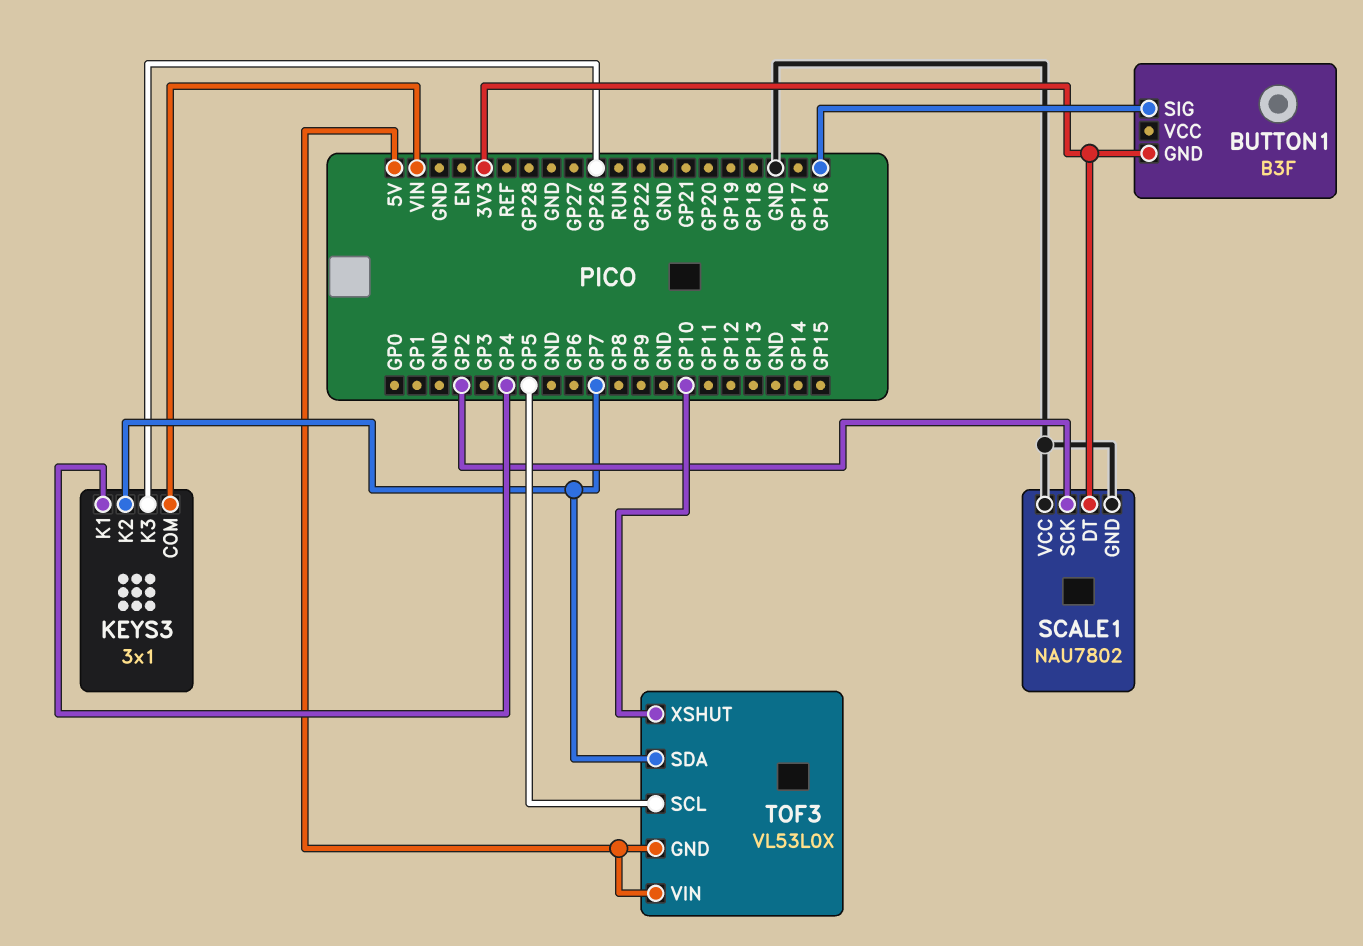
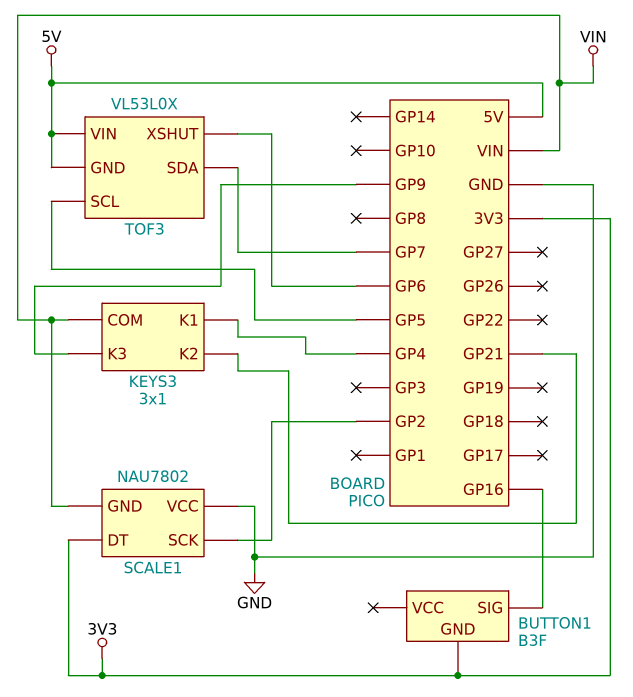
KEYS3 pin K2: GP7 -> GP21
KEYS3 pin K3: GP26 -> GP9
SCALE1 pin GND: GND -> VIN
TOF3 pin XSHUT: GP10 -> GP6

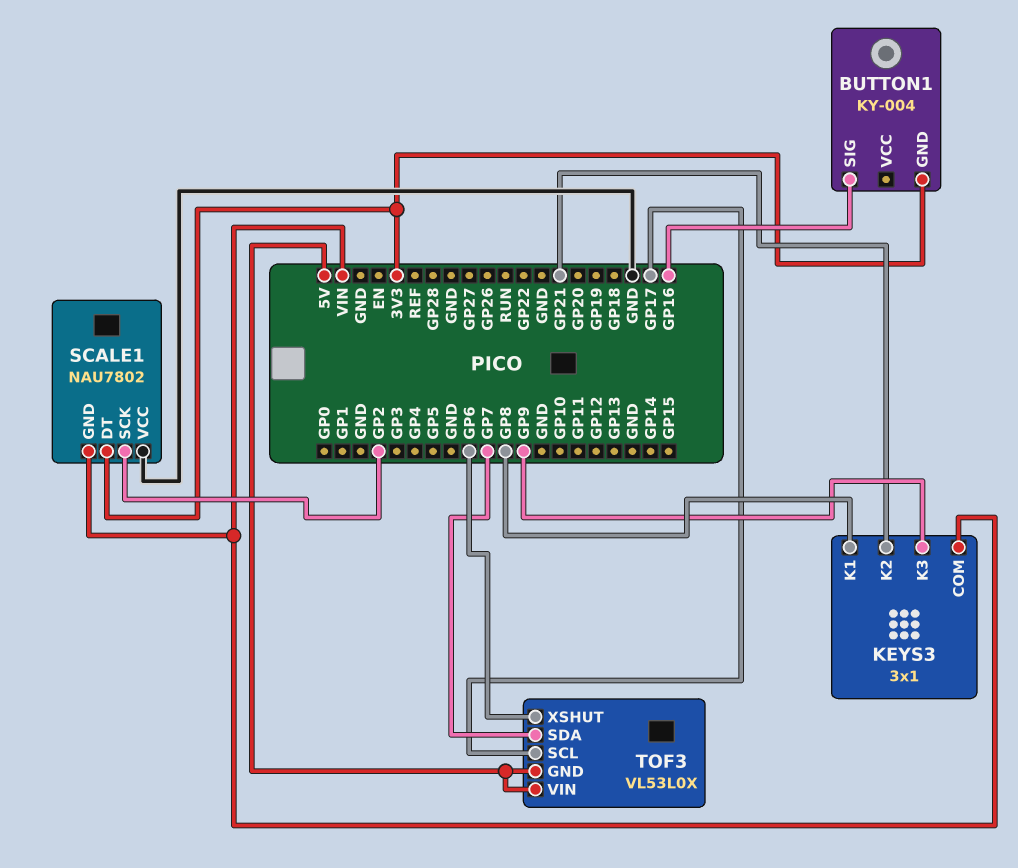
BUTTON1: B3F -> KY-004
KEYS3 pin K1: GP4 -> GP8
TOF3 pin SCL: GP5 -> GP17

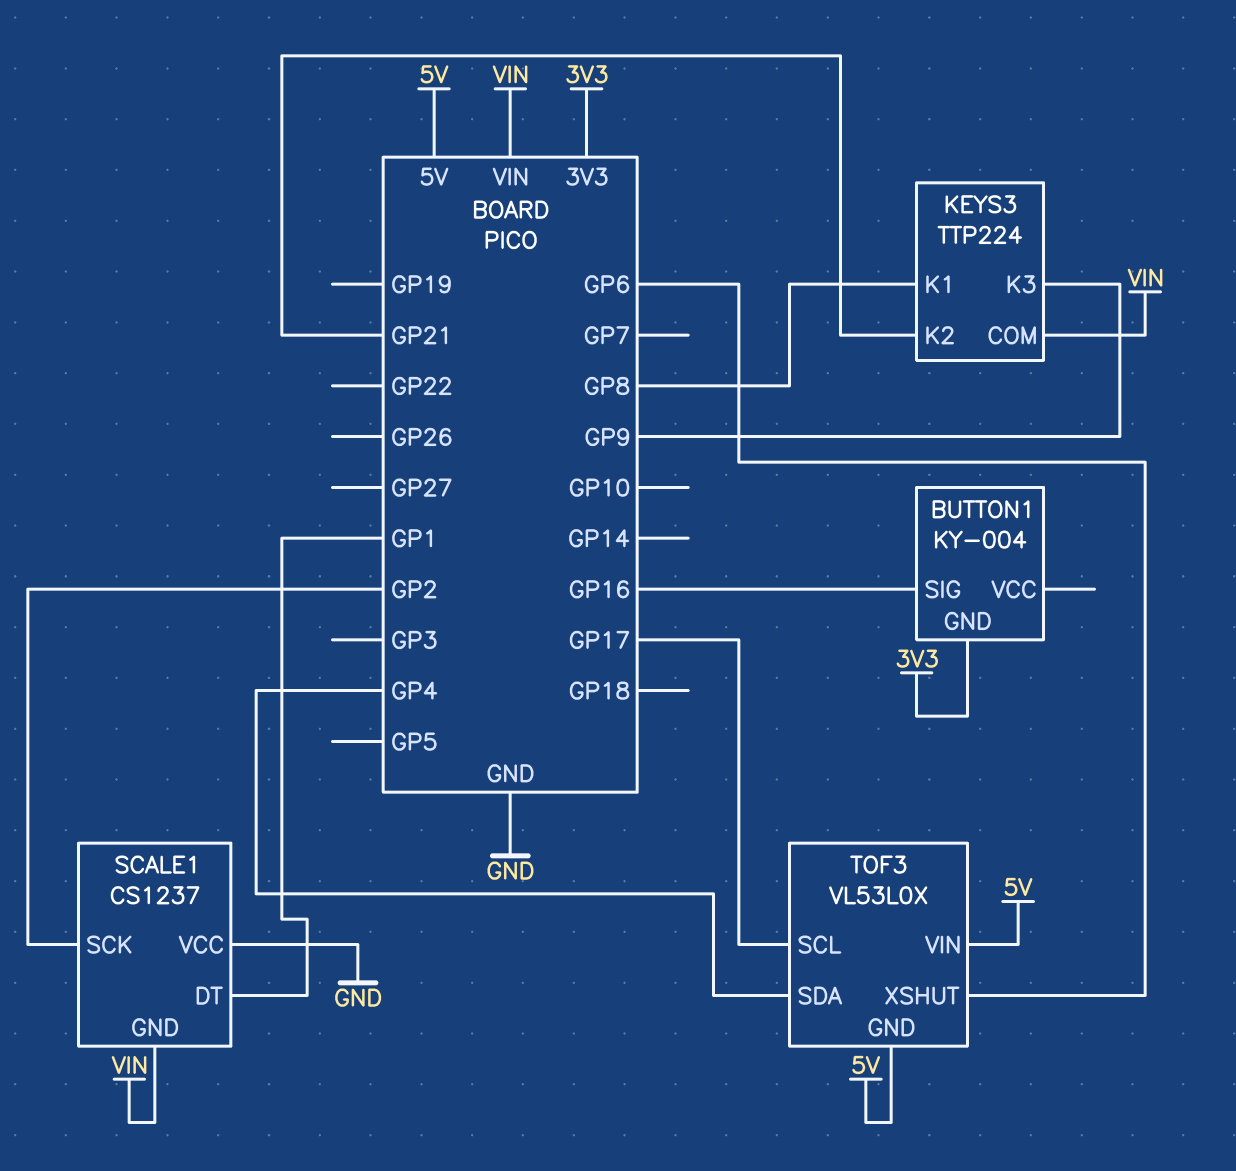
KEYS3: 3x1 -> TTP224
SCALE1: NAU7802 -> CS1237
SCALE1 pin DT: 3V3 -> GP1
TOF3 pin SDA: GP7 -> GP4

